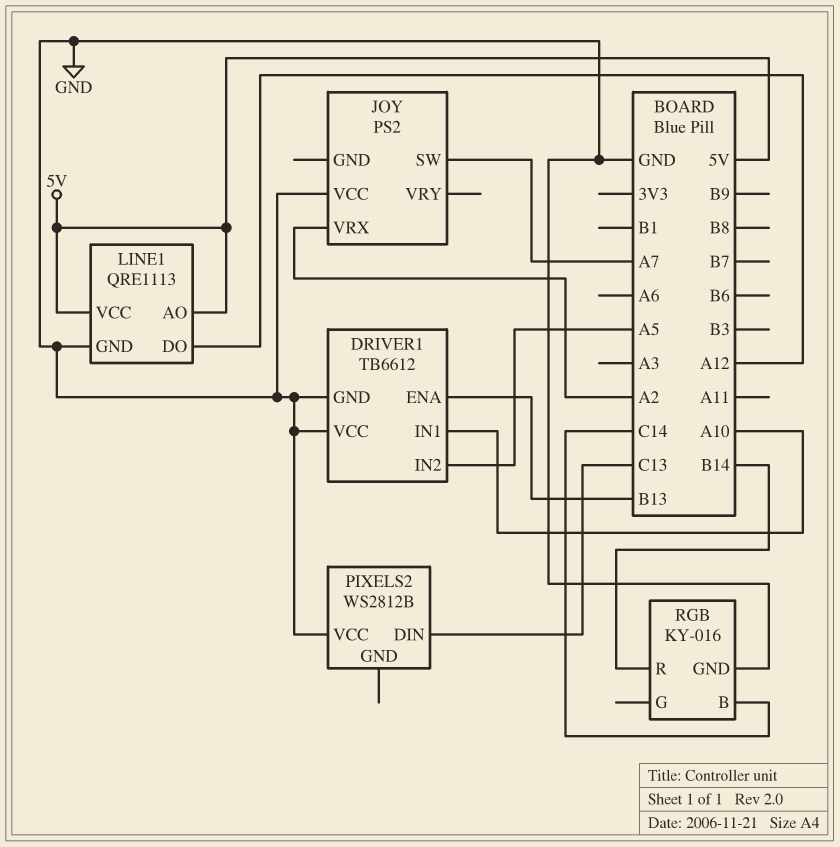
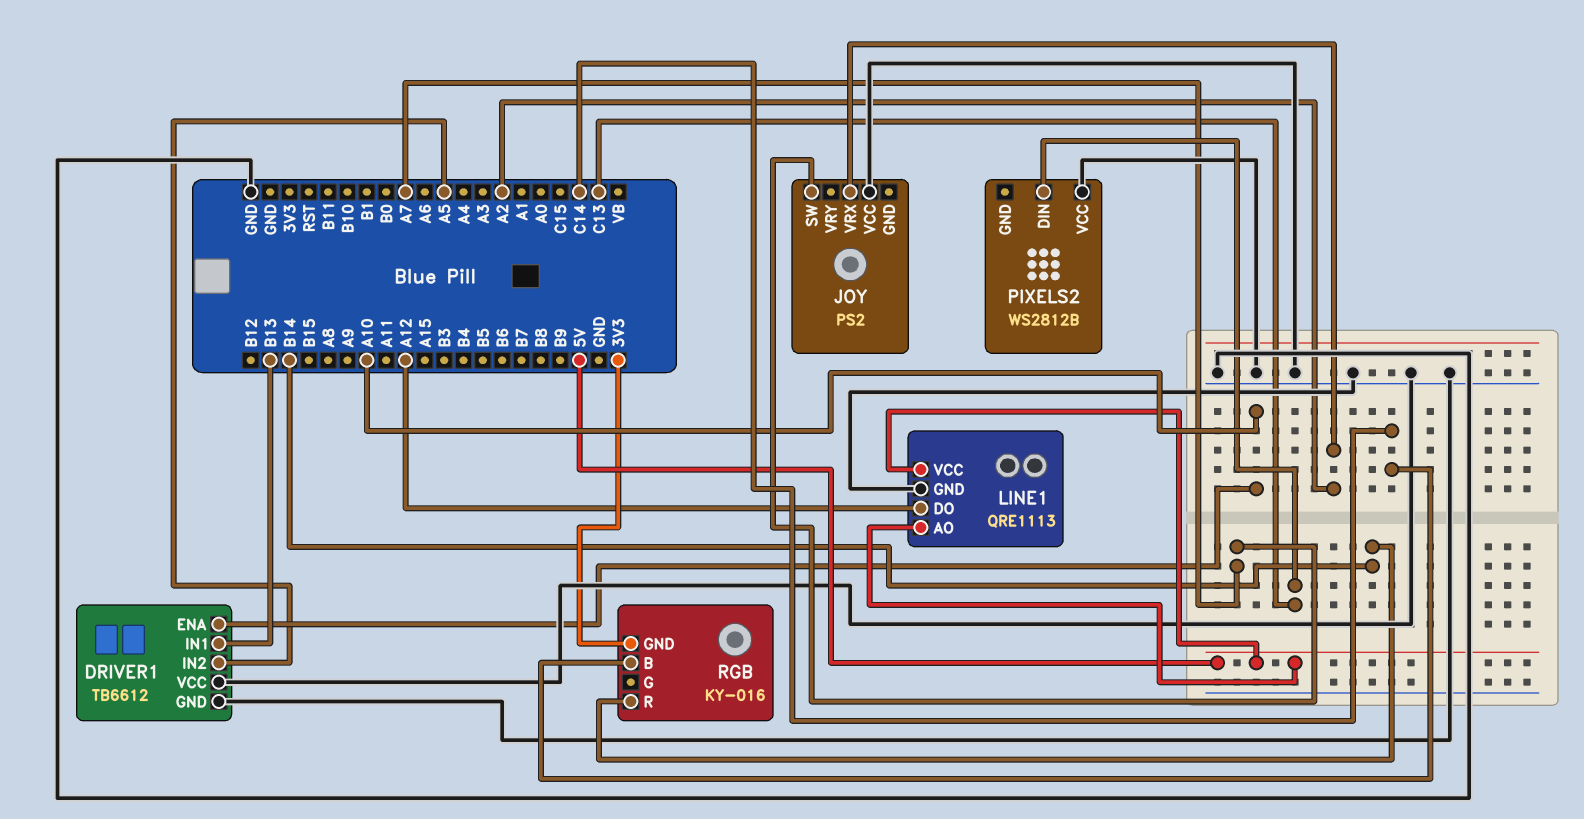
DRIVER1 pin ENA: B13 -> A10
DRIVER1 pin IN1: A10 -> B13
RGB pin GND: GND -> 3V3

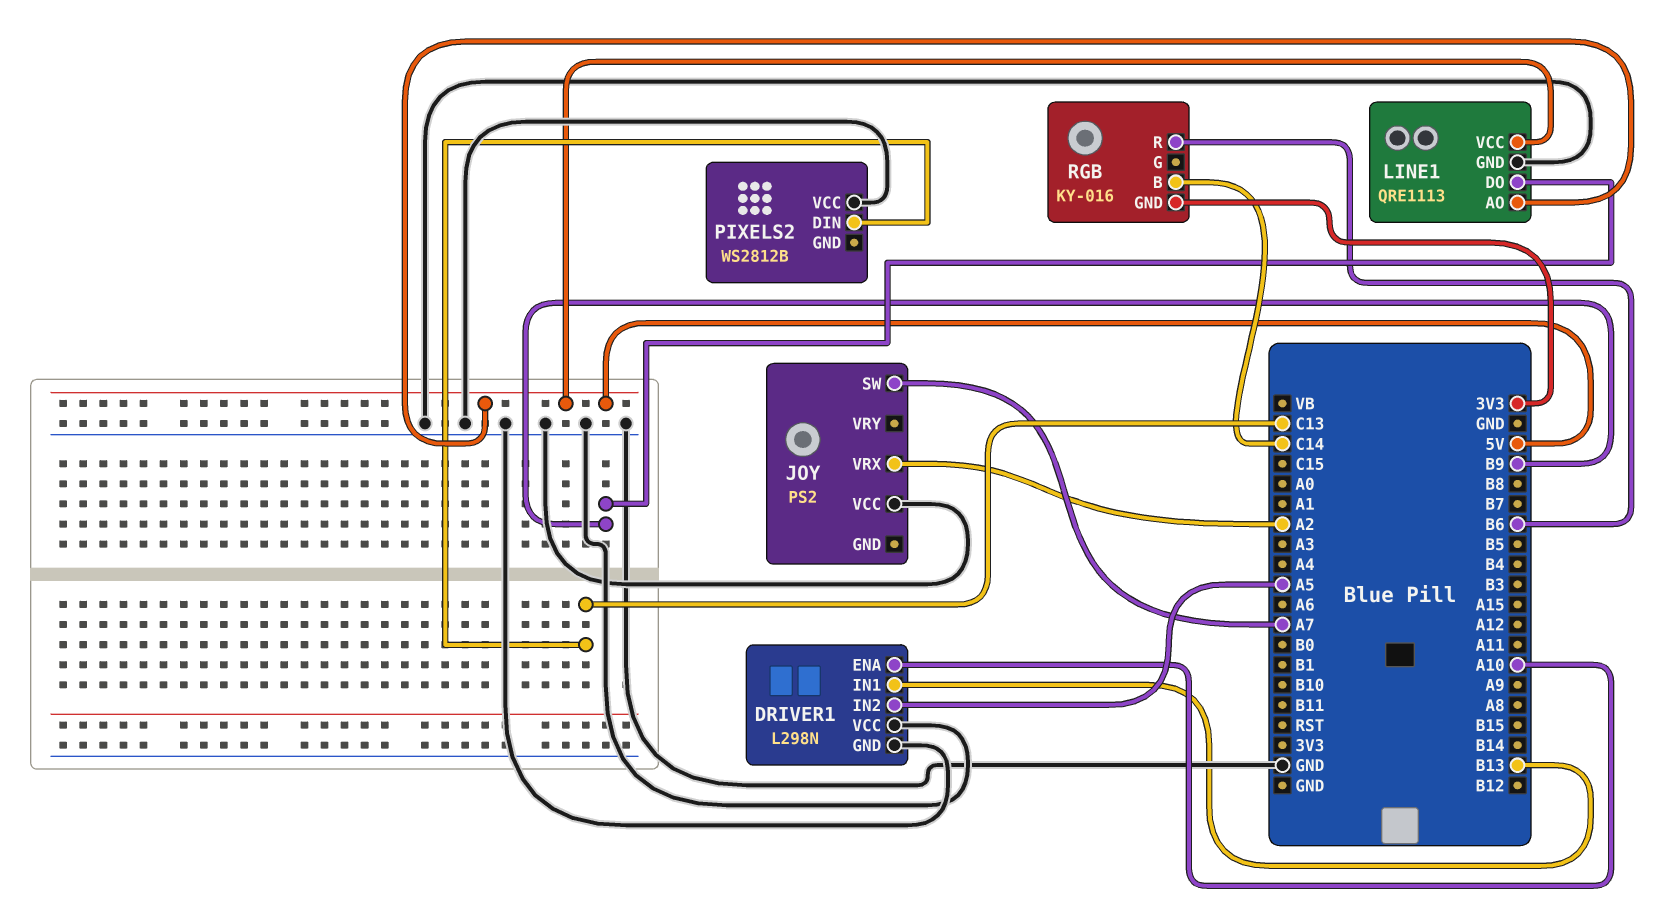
DRIVER1: TB6612 -> L298N
LINE1 pin DO: A12 -> B9
RGB pin R: B14 -> B6

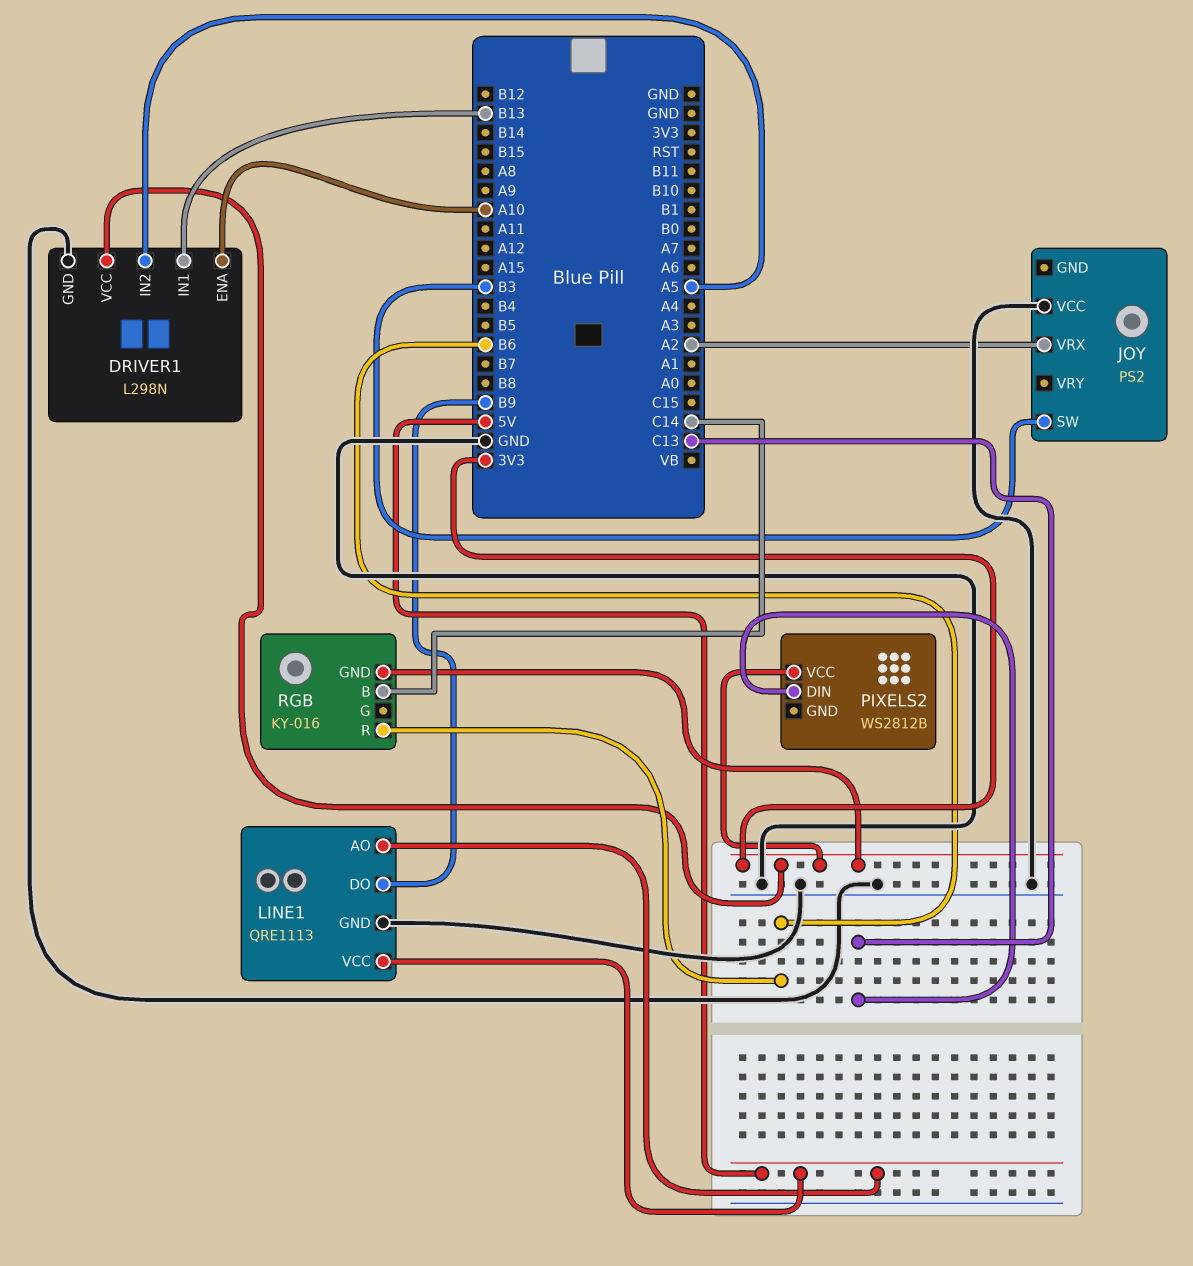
DRIVER1 pin VCC: GND -> 3V3
JOY pin SW: A7 -> B3
PIXELS2 pin VCC: GND -> 3V3

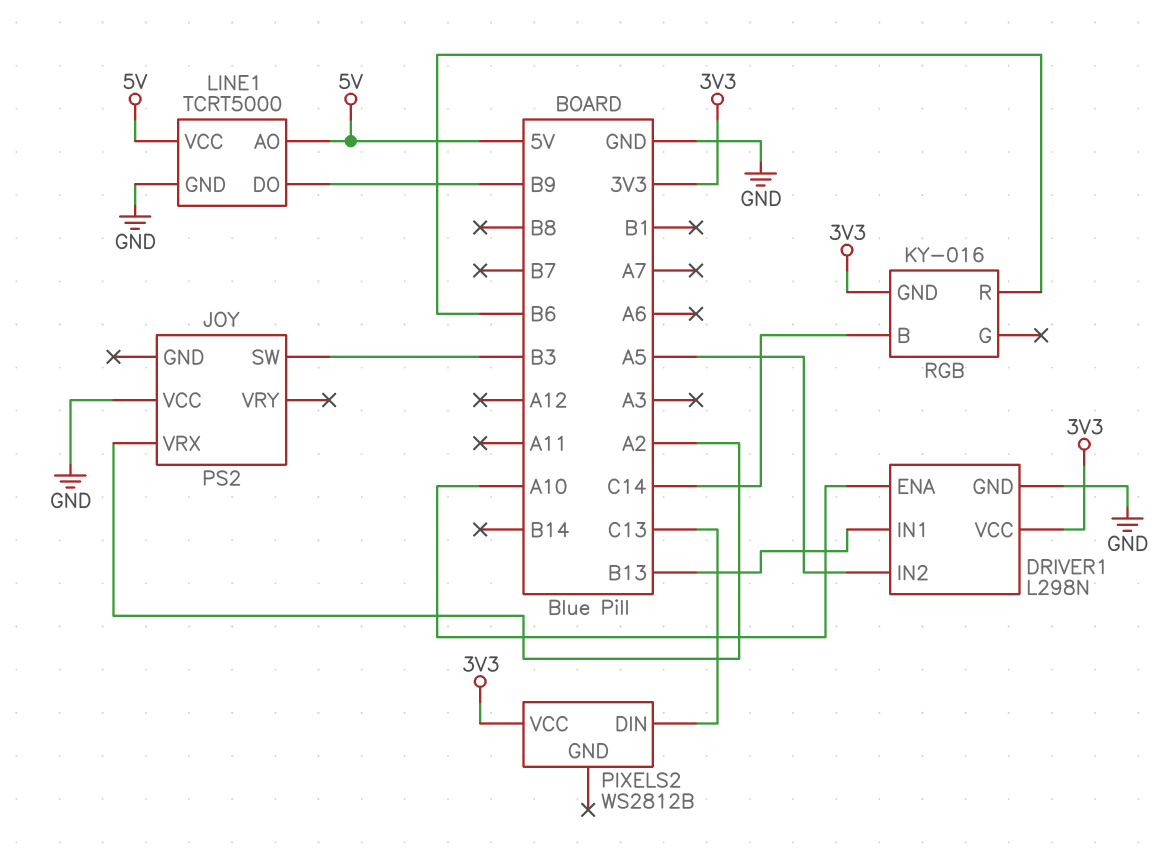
LINE1: QRE1113 -> TCRT5000

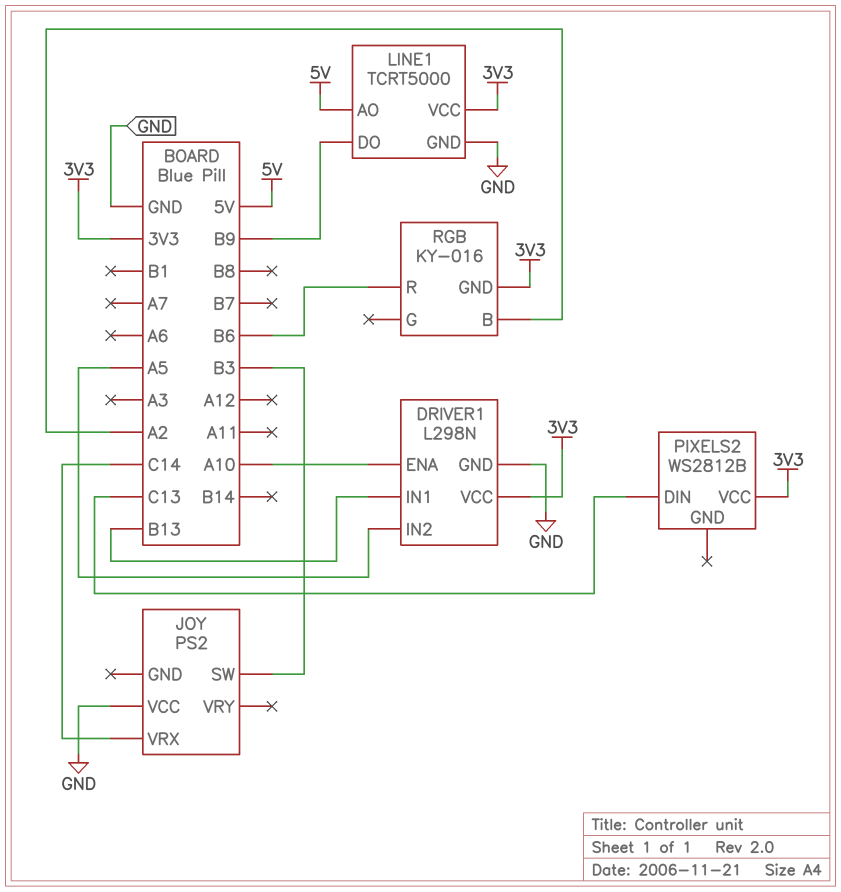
JOY pin VRX: A2 -> C14
LINE1 pin VCC: 5V -> 3V3
RGB pin B: C14 -> A2

